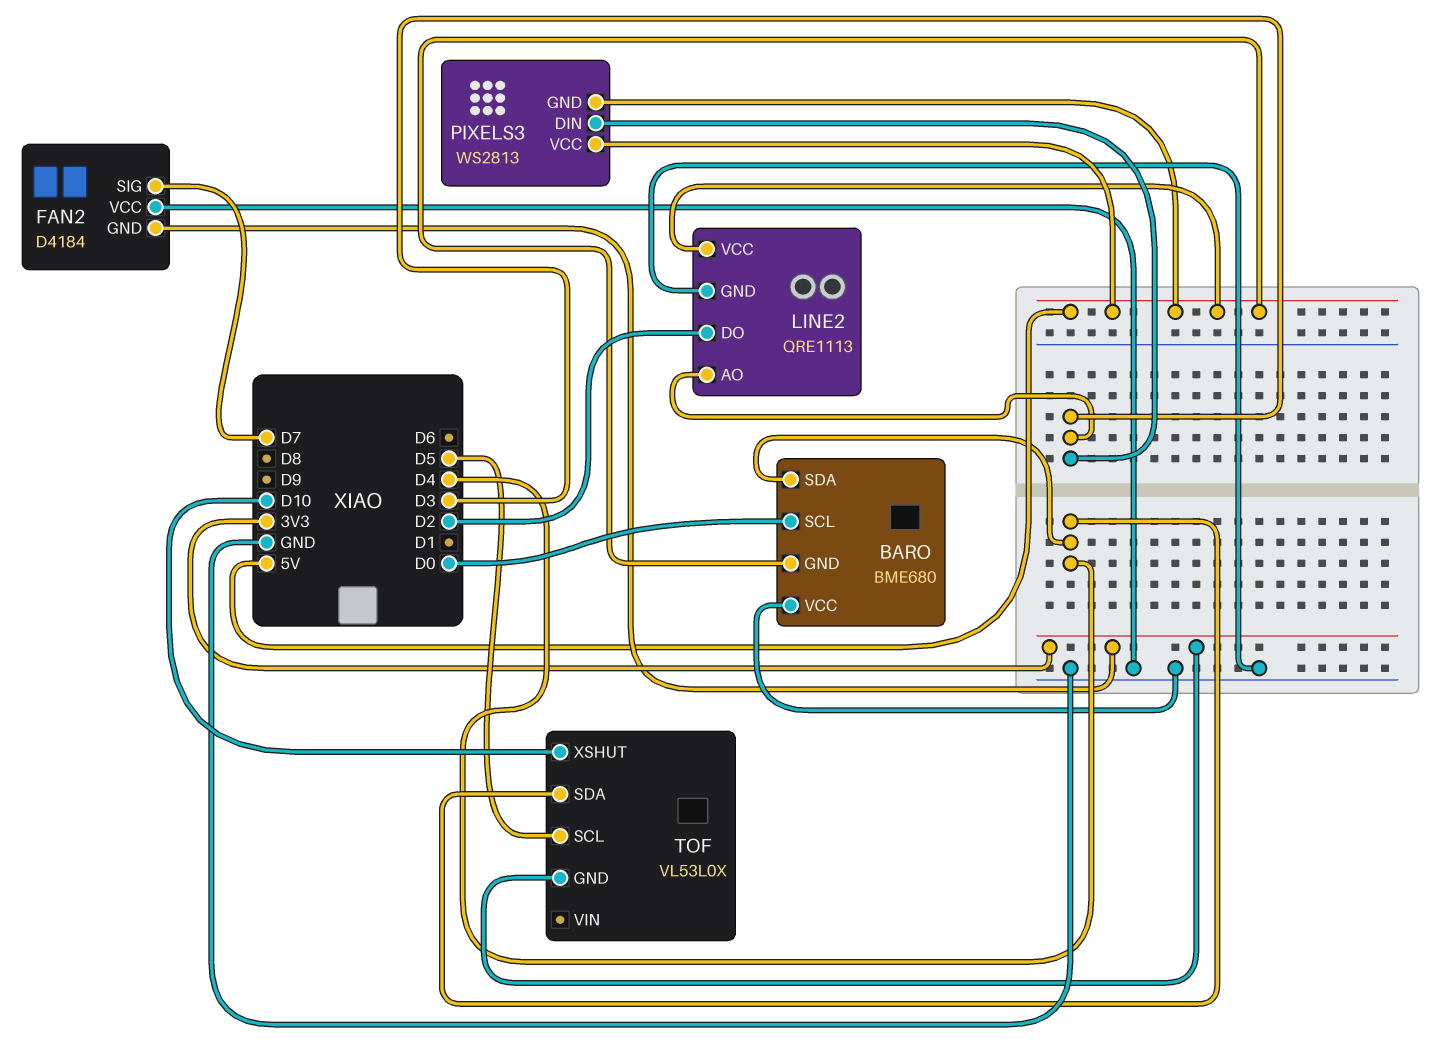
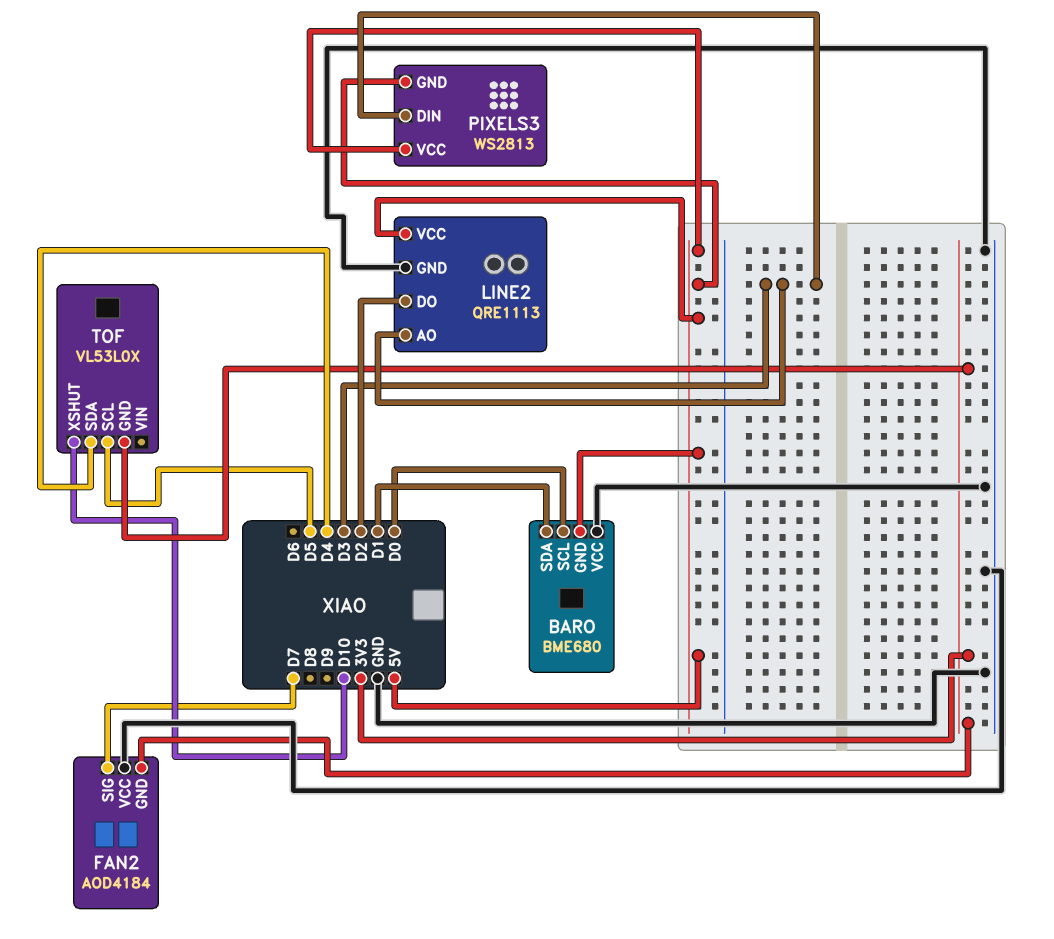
BARO pin SDA: D4 -> D1
FAN2: D4184 -> AOD4184

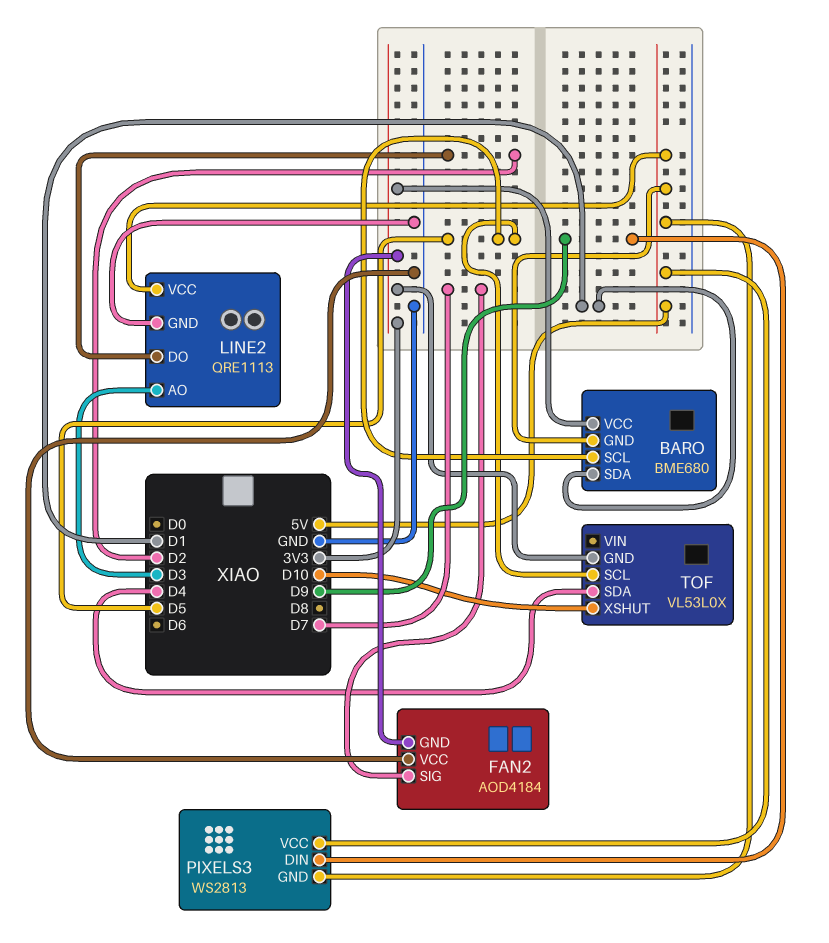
BARO pin SCL: D0 -> D5
BARO pin VCC: GND -> 3V3
PIXELS3 pin DIN: D3 -> D9

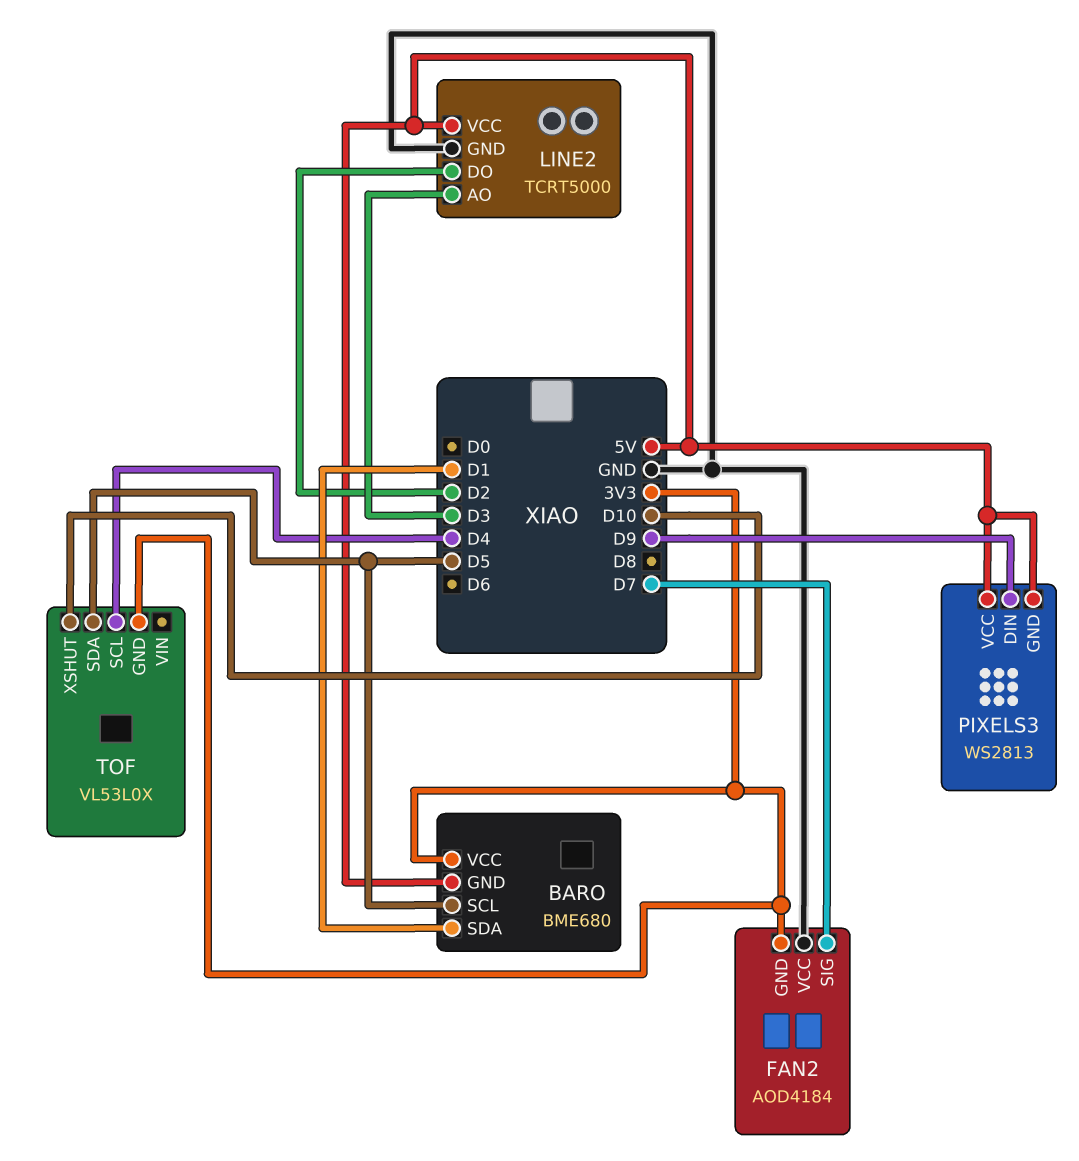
LINE2: QRE1113 -> TCRT5000
TOF pin SCL: D5 -> D4
TOF pin SDA: D4 -> D5

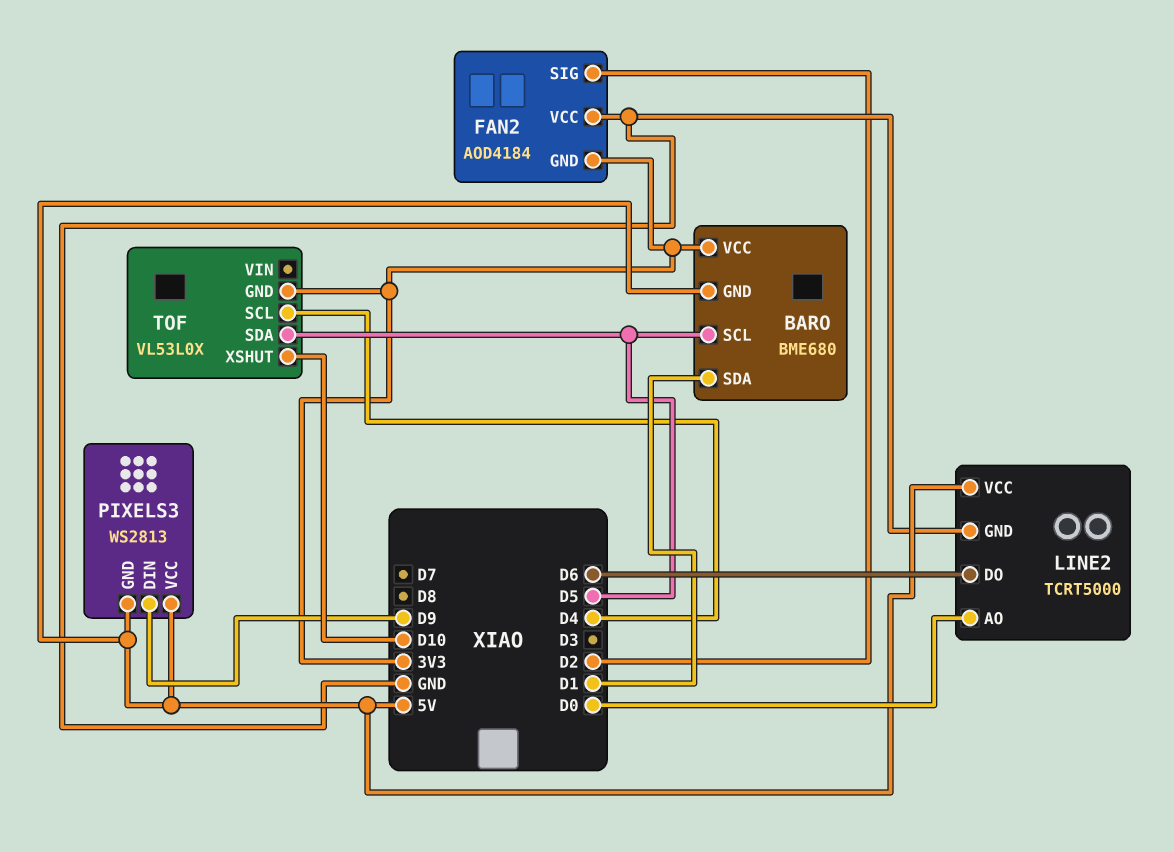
FAN2 pin SIG: D7 -> D2
LINE2 pin AO: D3 -> D0
LINE2 pin DO: D2 -> D6

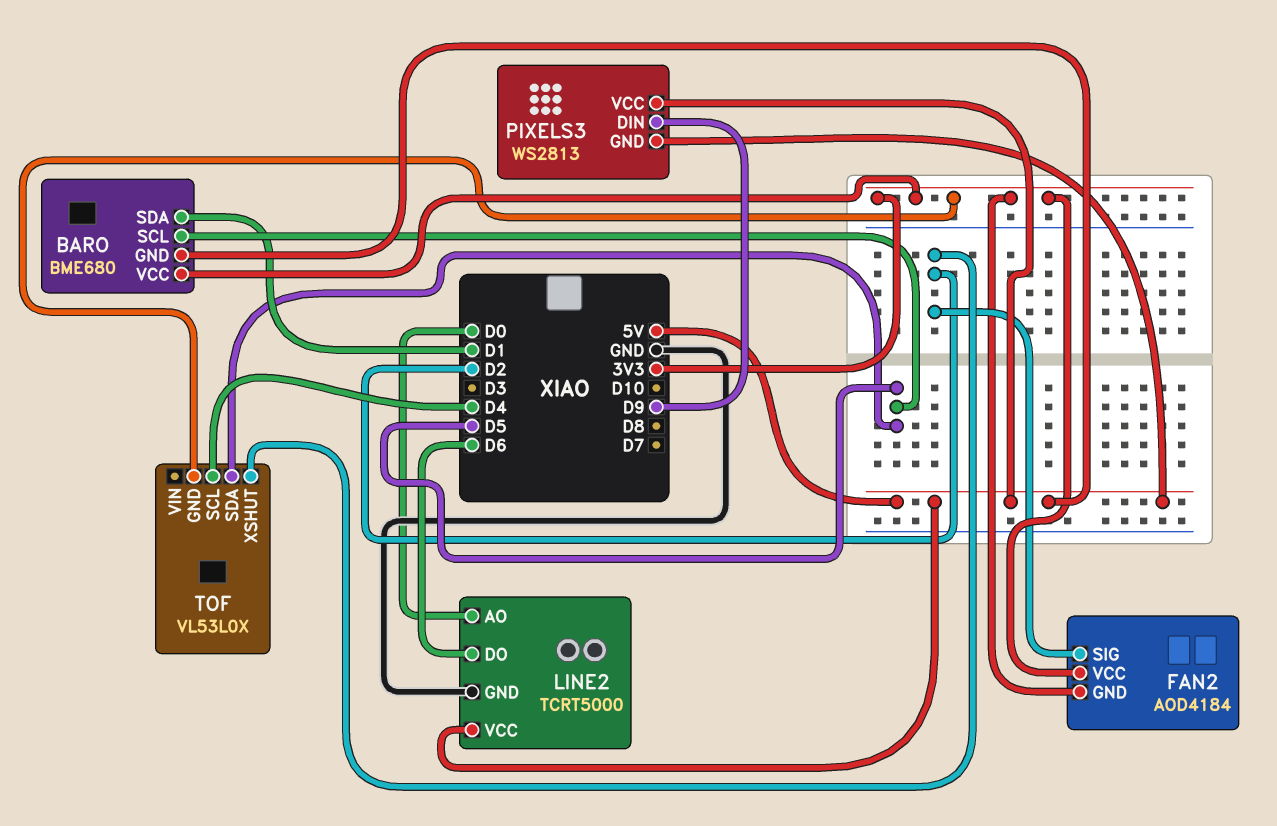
FAN2 pin VCC: GND -> 3V3
TOF pin XSHUT: D10 -> D2

